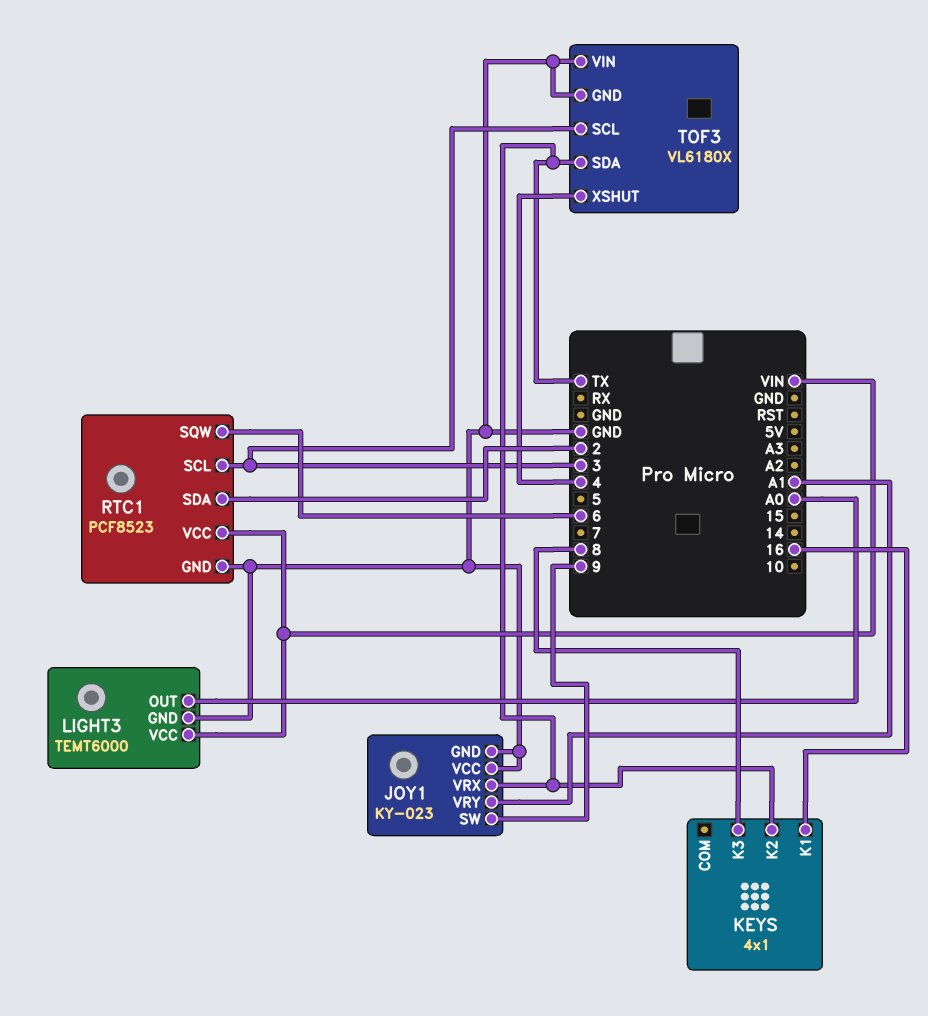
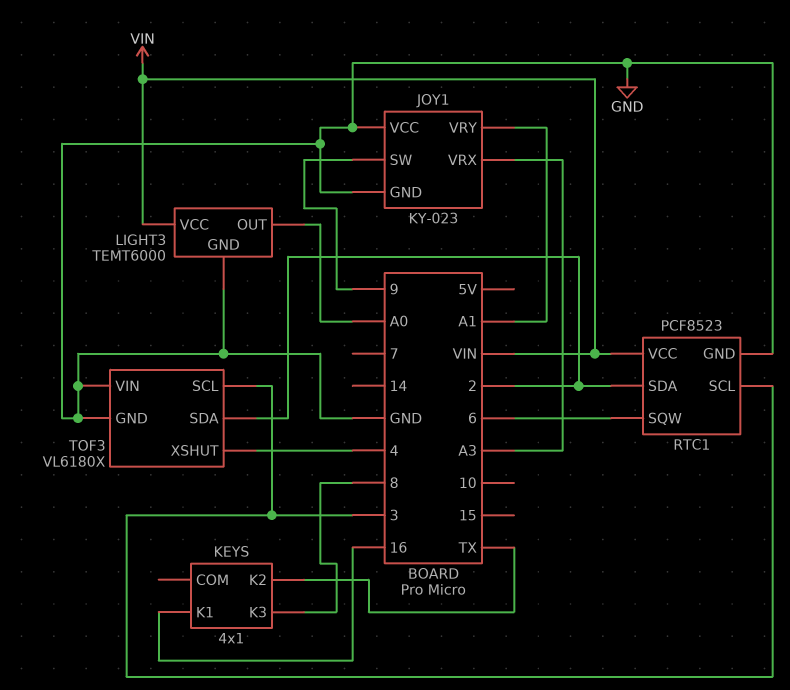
JOY1 pin VRX: TX -> A3
TOF3 pin SDA: TX -> 2

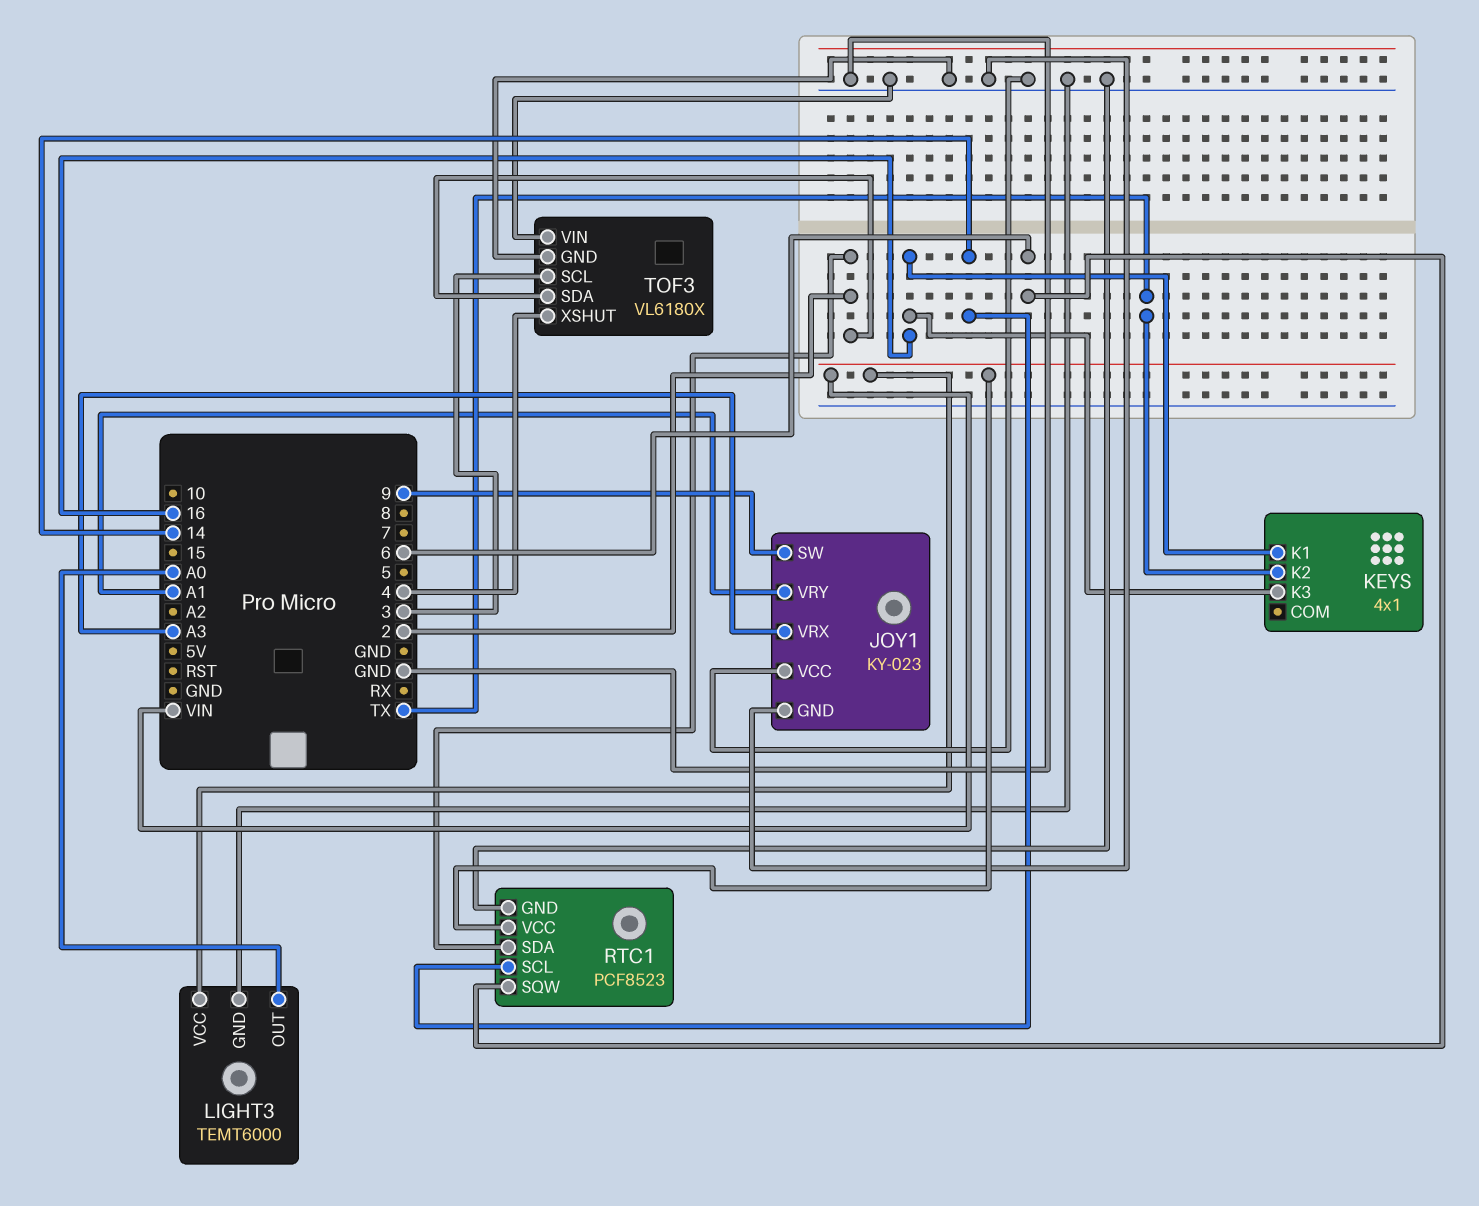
KEYS pin K3: 8 -> 16
RTC1 pin SCL: 3 -> 14

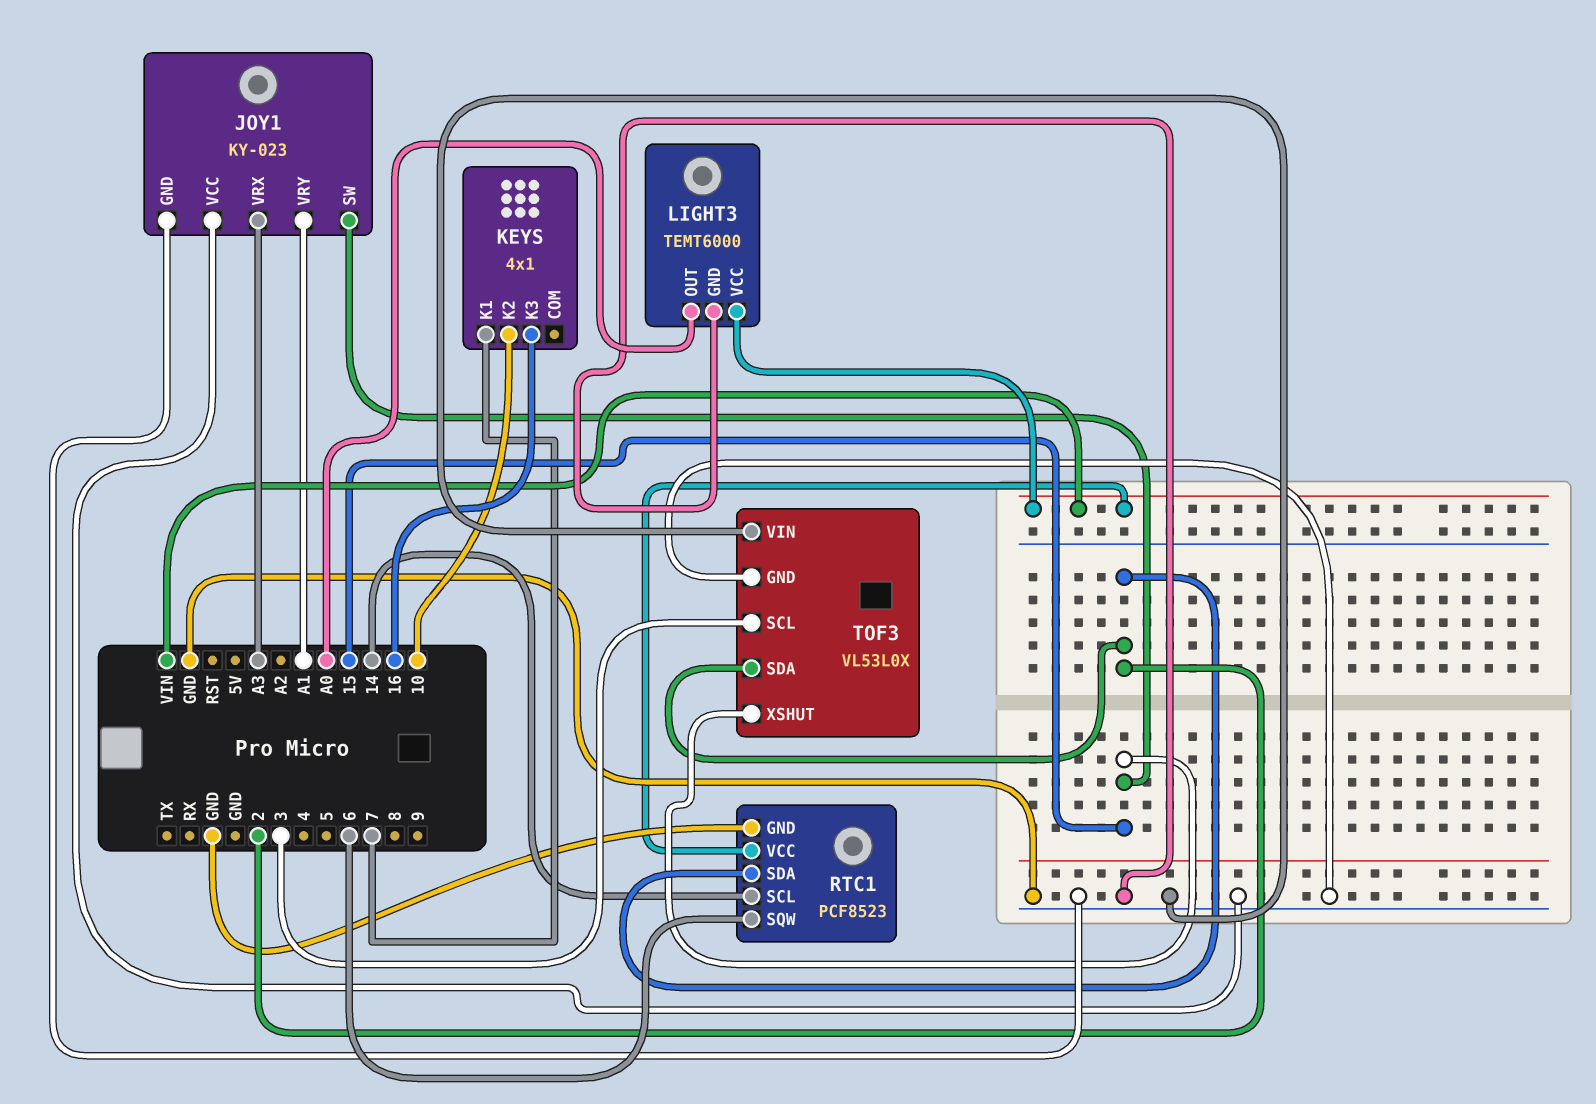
JOY1 pin SW: 9 -> 15
KEYS pin K1: 16 -> 7
KEYS pin K2: TX -> 10
TOF3: VL6180X -> VL53L0X
TOF3 pin XSHUT: 4 -> 15

